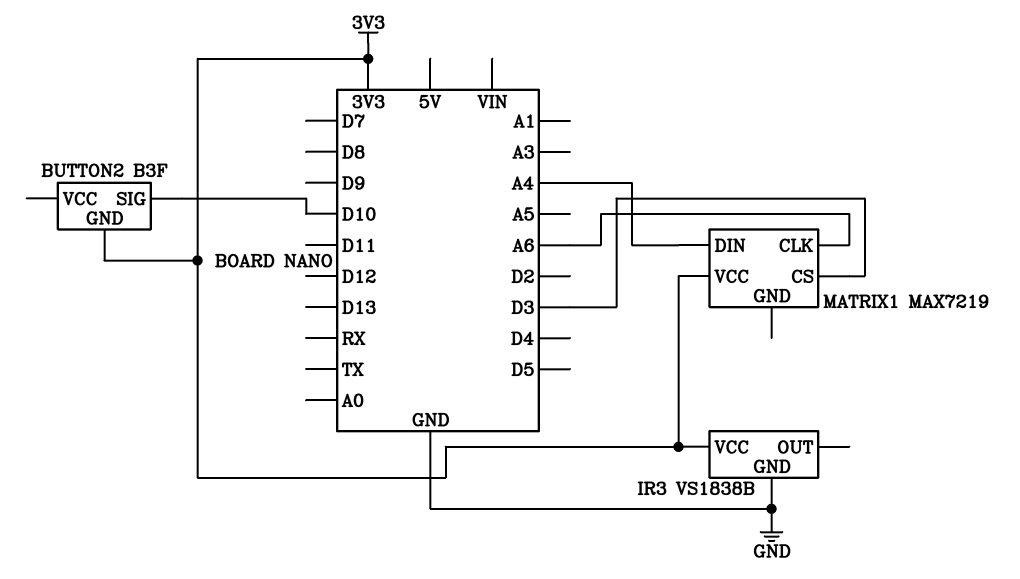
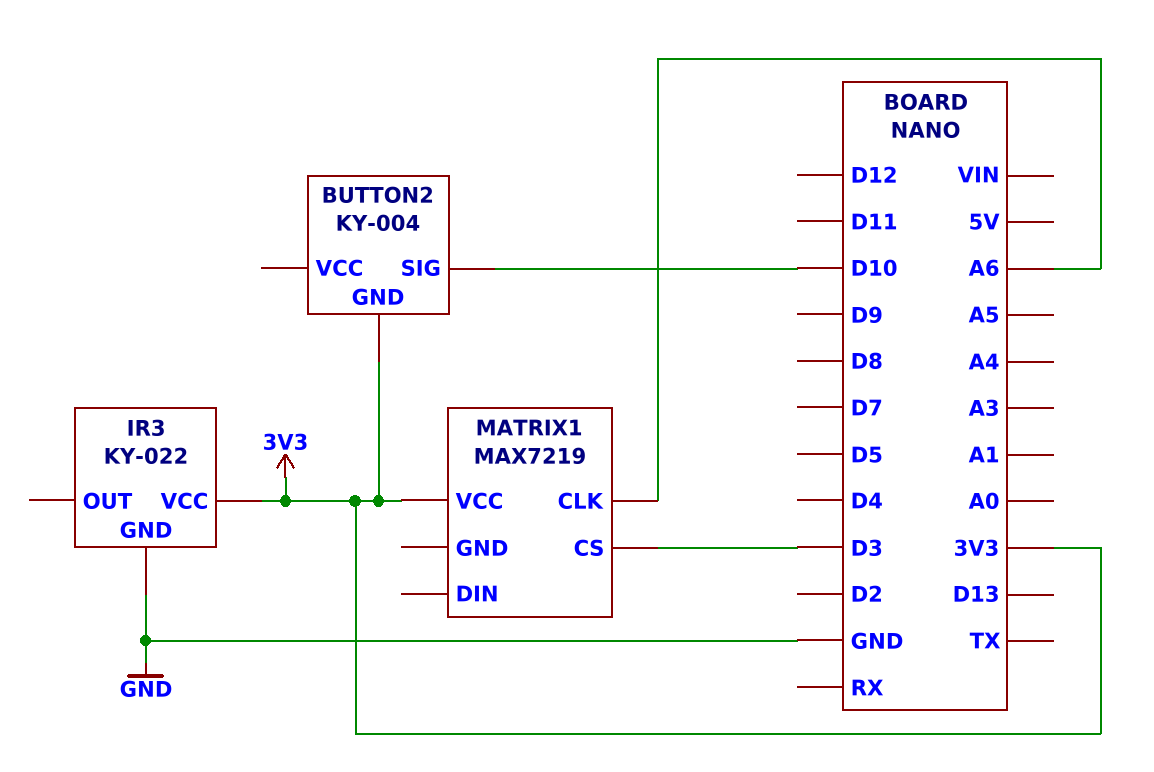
BUTTON2: B3F -> KY-004
IR3: VS1838B -> KY-022
MATRIX1 pin DIN: A4 -> none

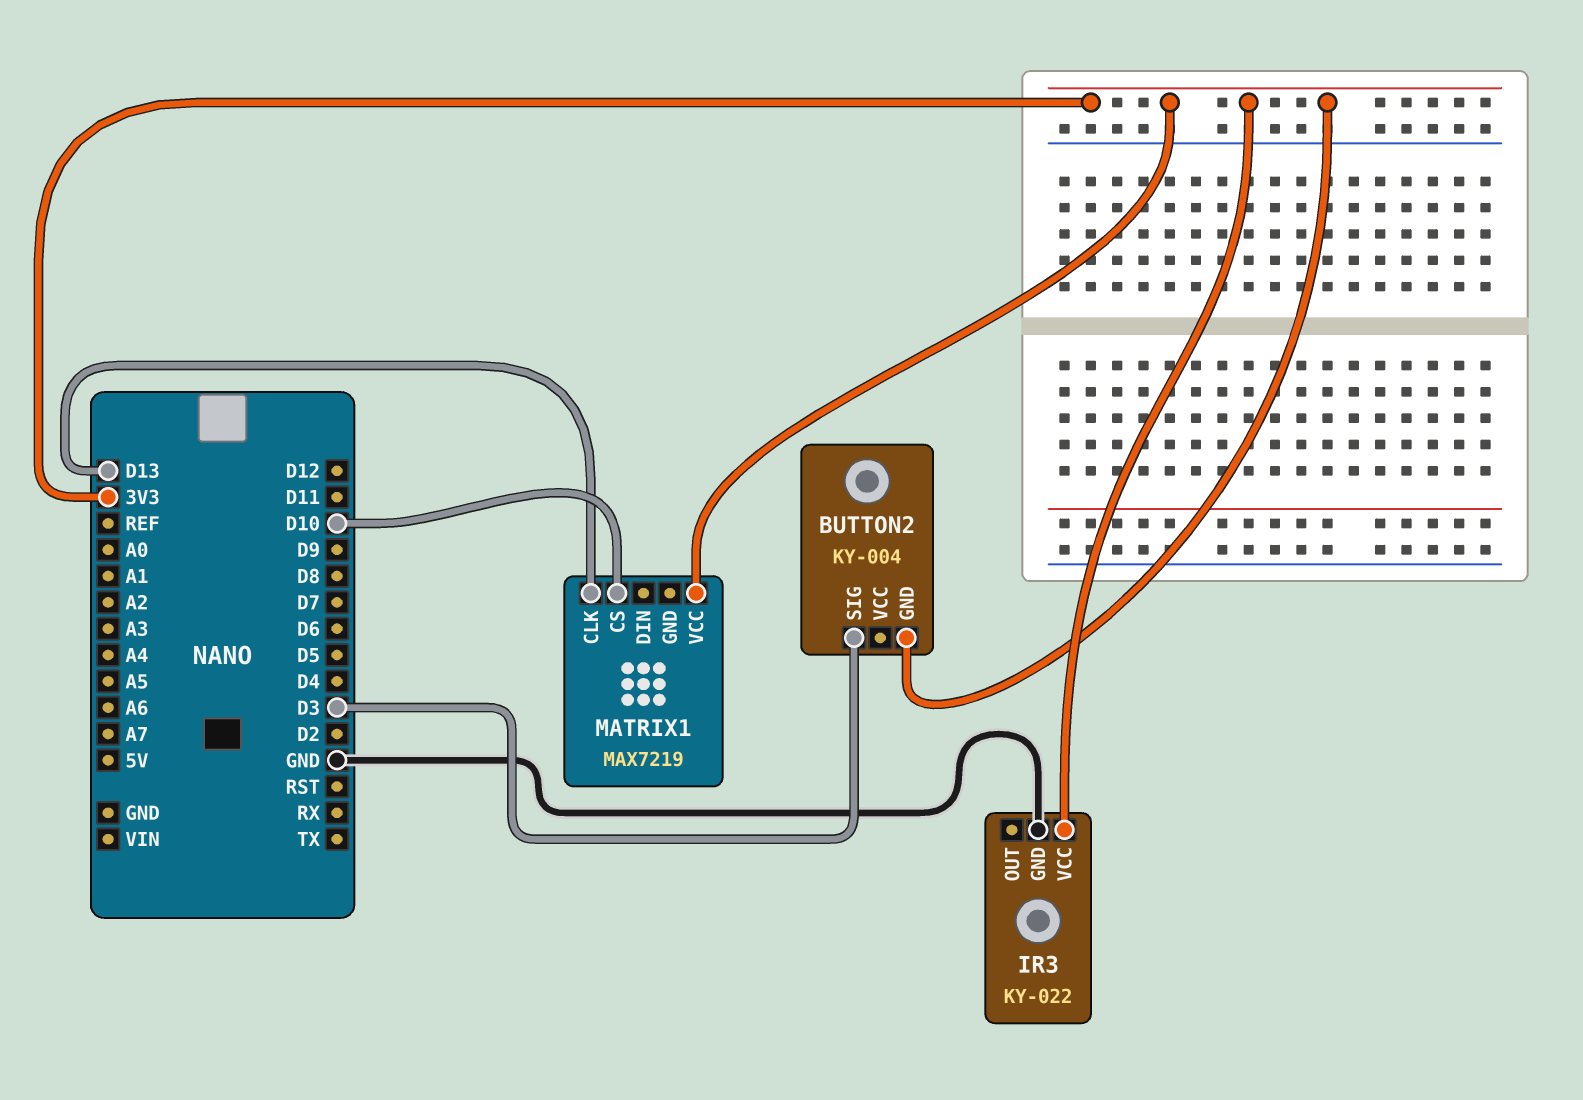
BUTTON2 pin SIG: D10 -> D3
MATRIX1 pin CLK: A6 -> D13
MATRIX1 pin CS: D3 -> D10

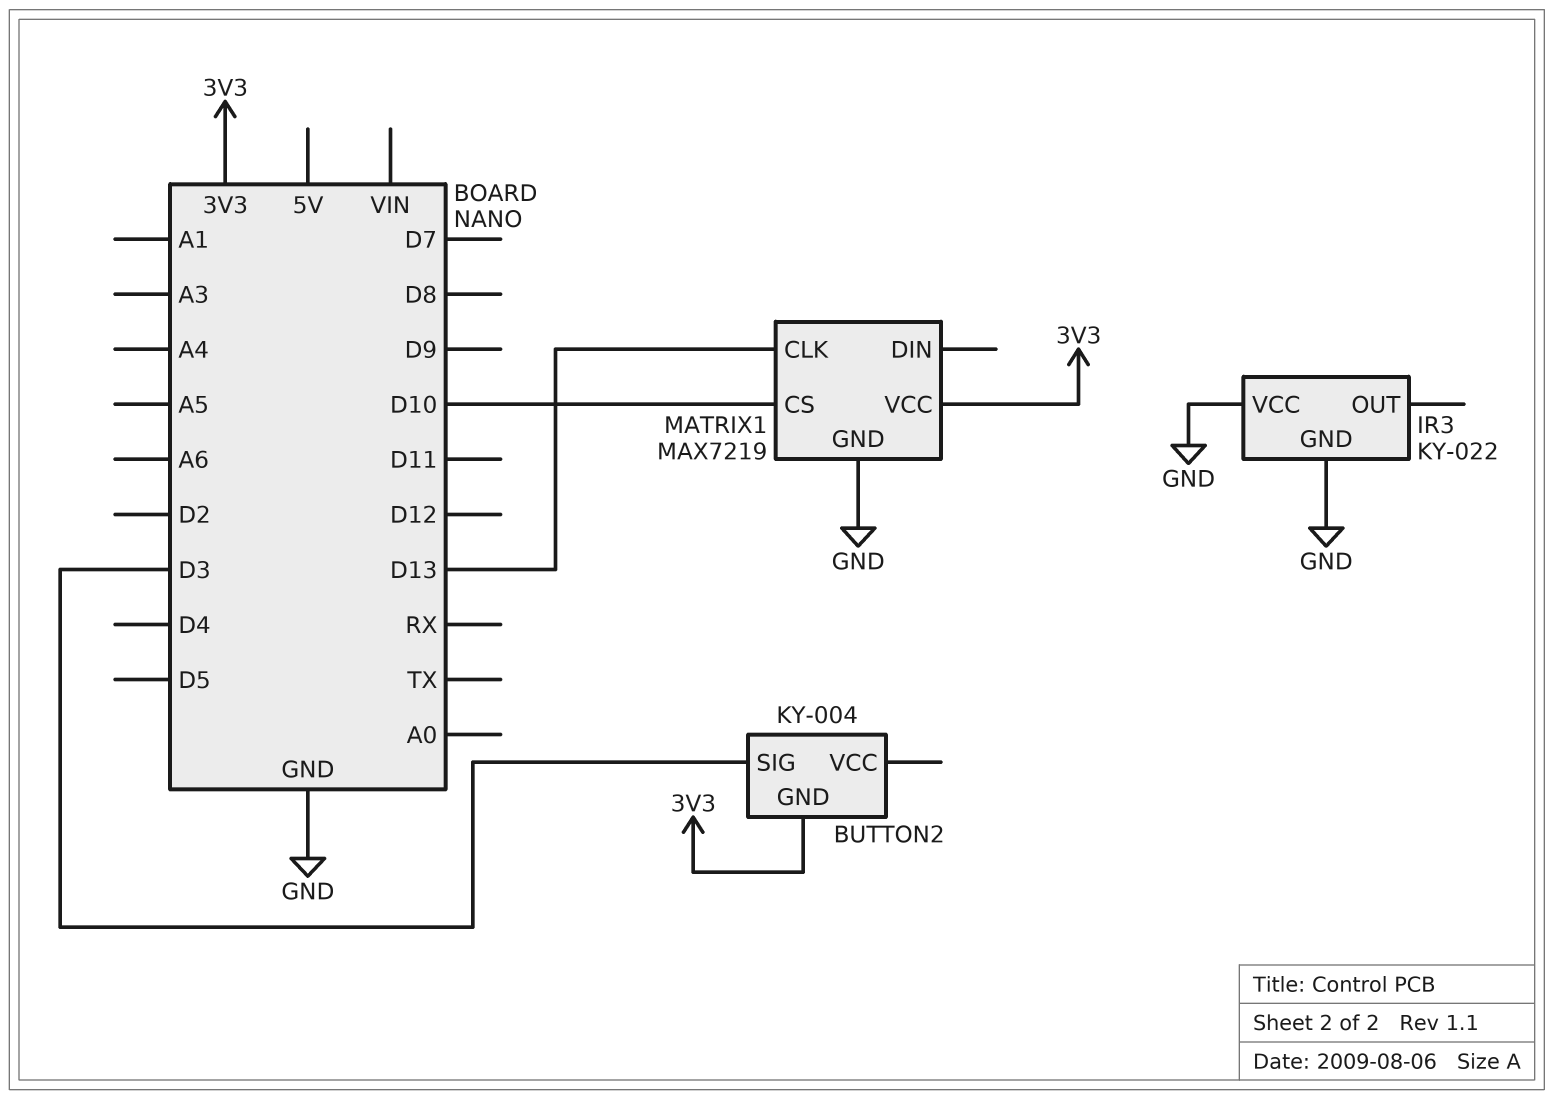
IR3 pin VCC: 3V3 -> GND
MATRIX1 pin GND: none -> GND

